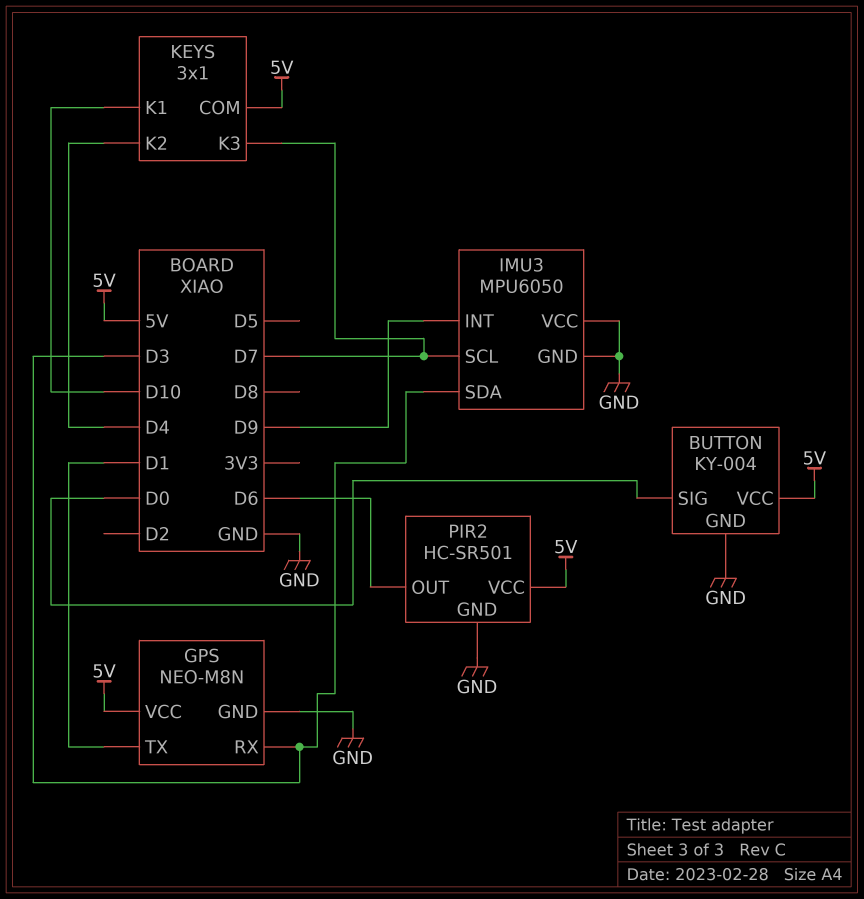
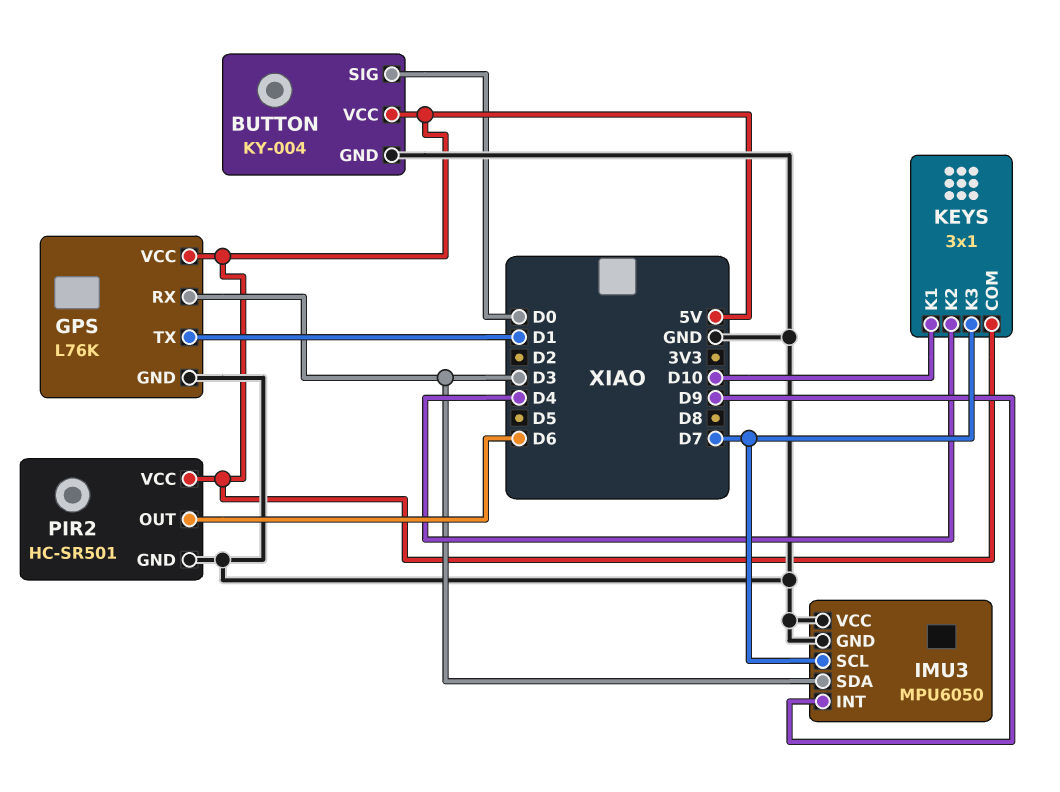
GPS: NEO-M8N -> L76K

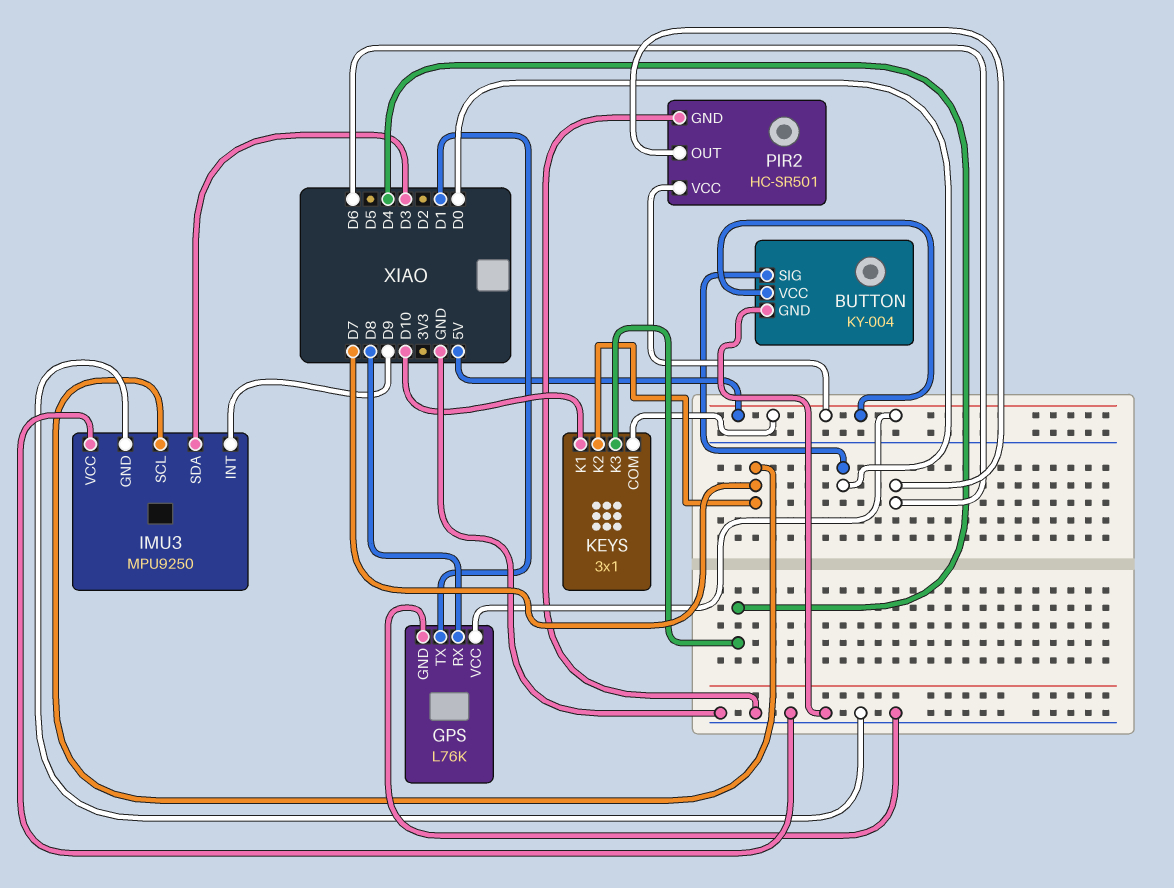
GPS pin RX: D3 -> D8
IMU3: MPU6050 -> MPU9250
KEYS pin K2: D4 -> D7
KEYS pin K3: D7 -> D4

